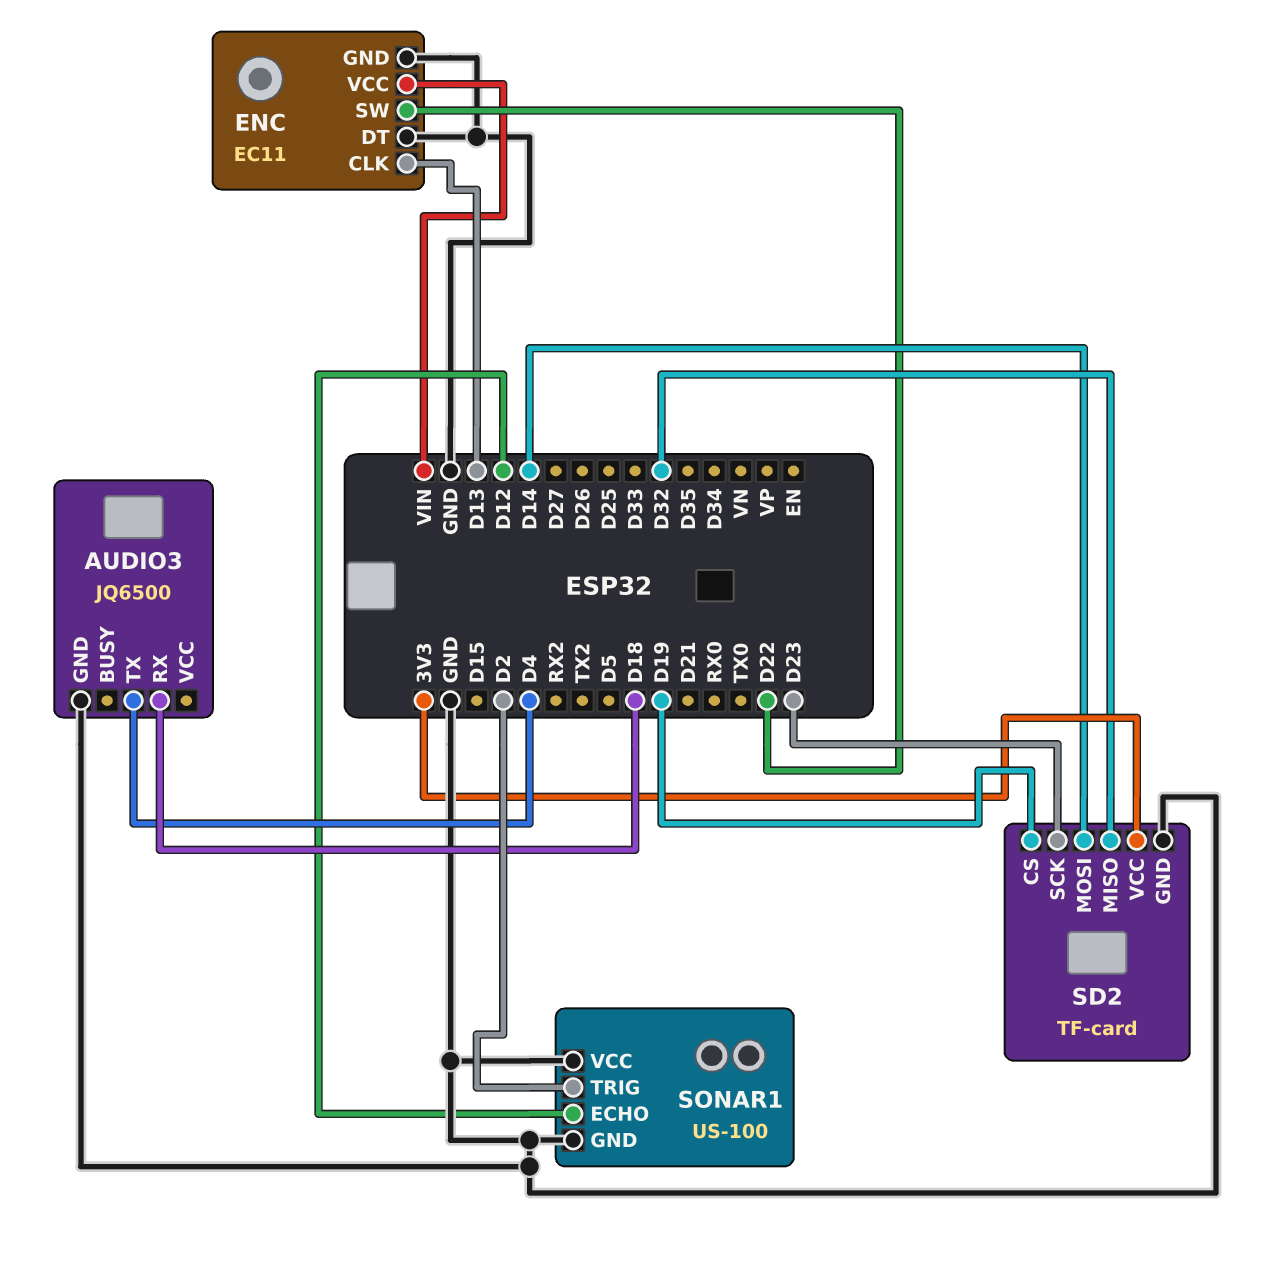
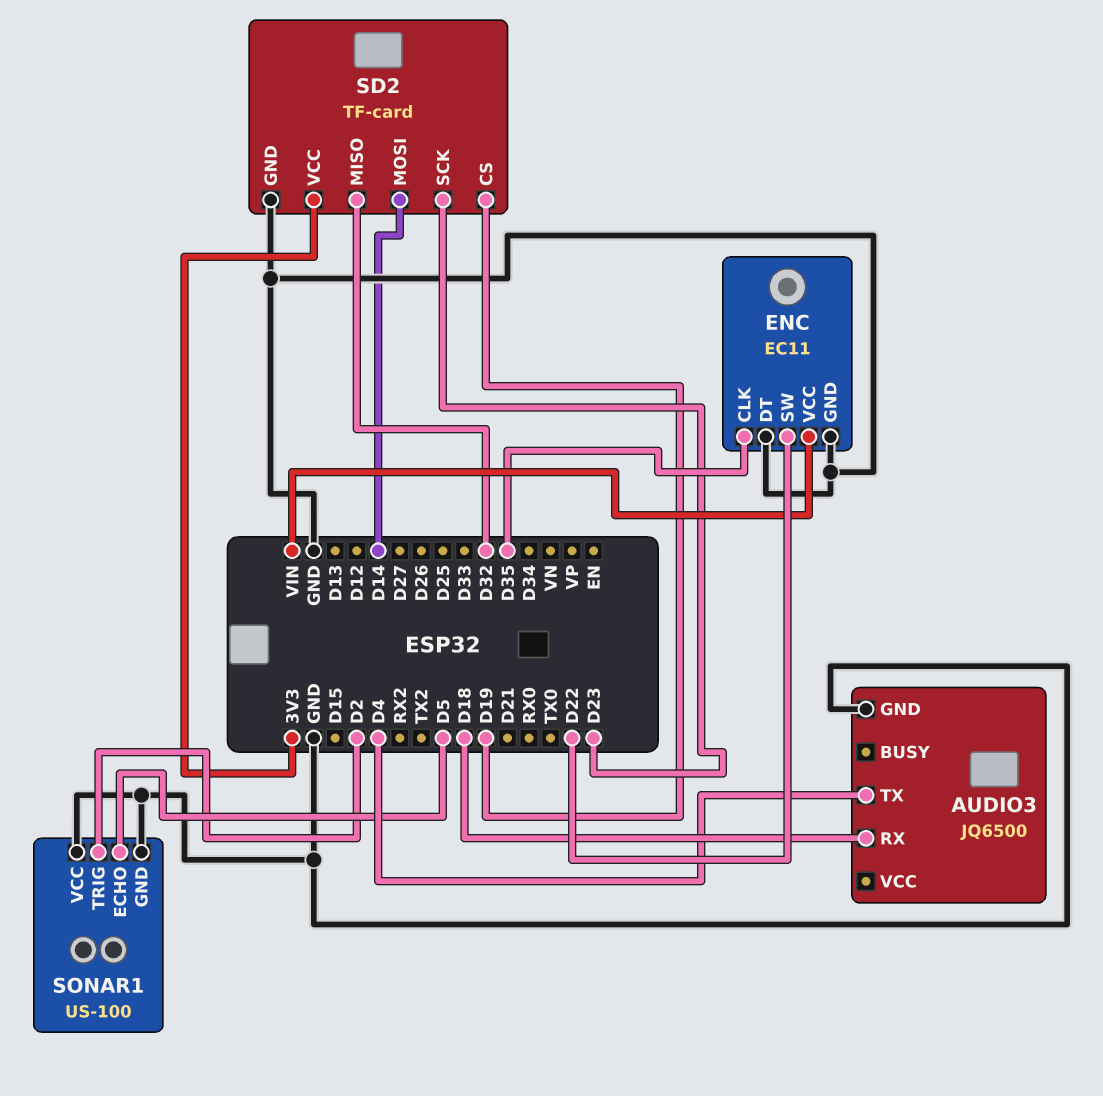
ENC pin CLK: D13 -> D35
SONAR1 pin ECHO: D12 -> D5

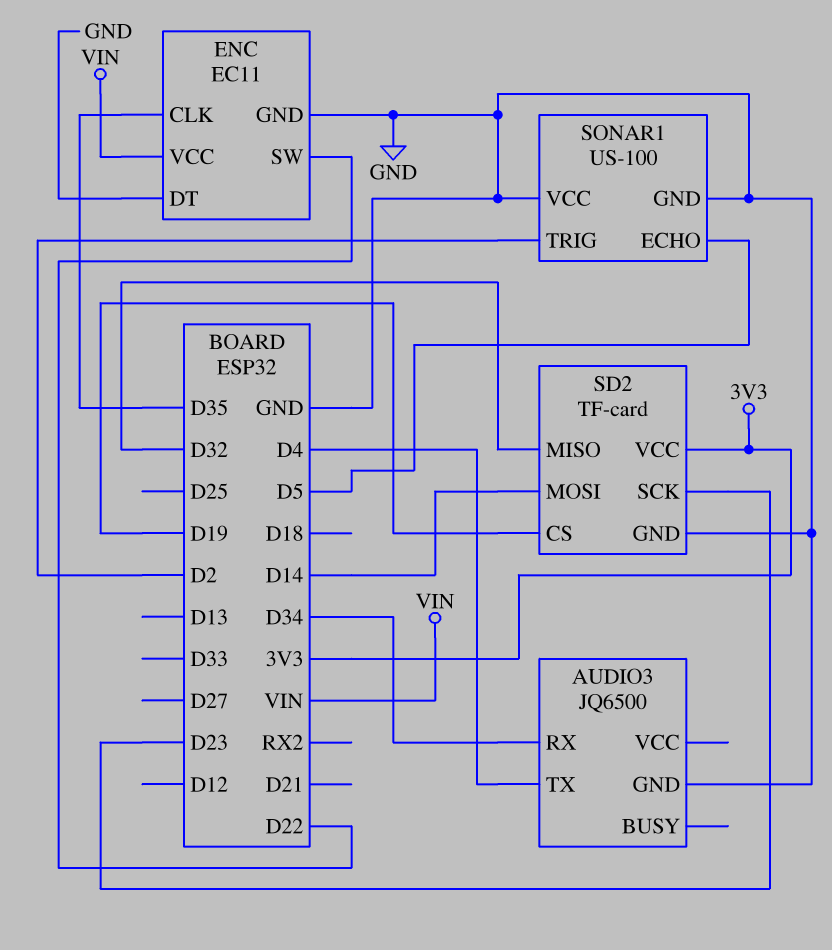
AUDIO3 pin RX: D18 -> D34

